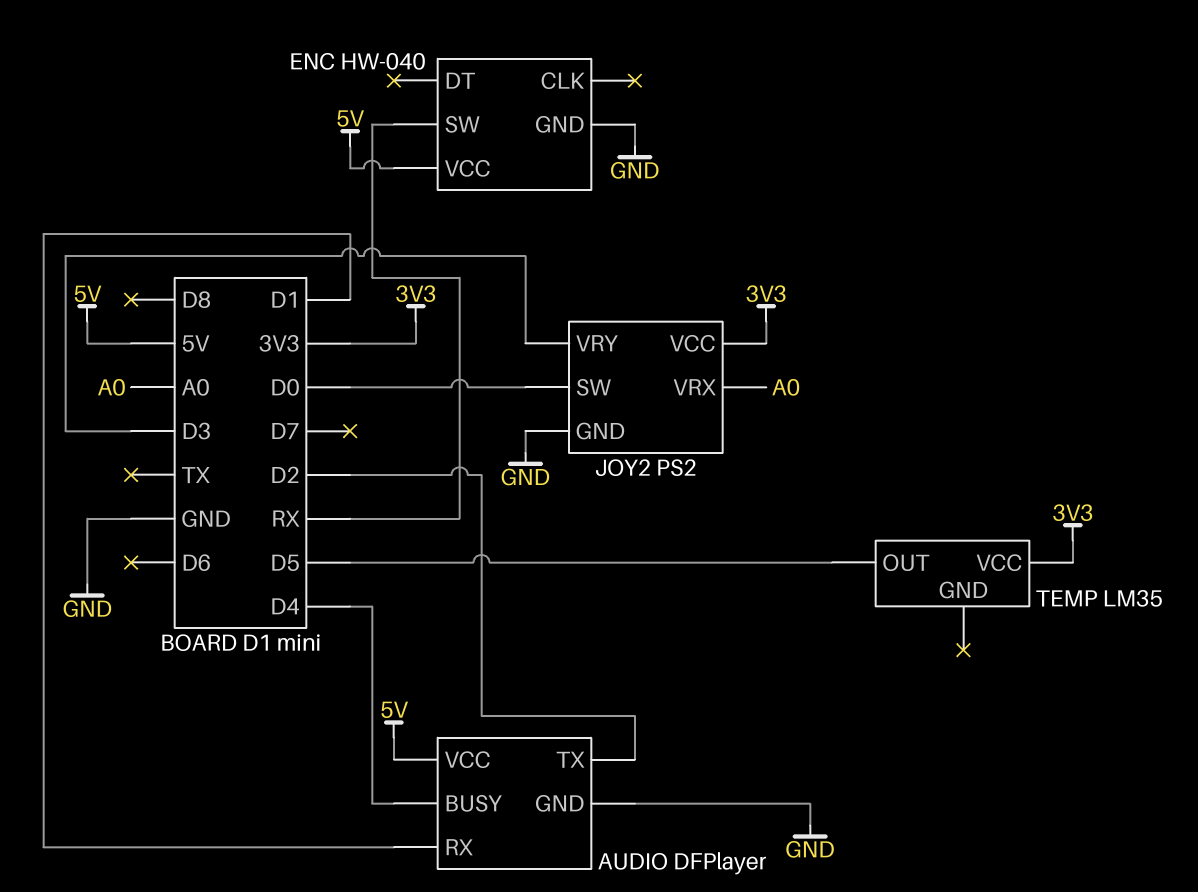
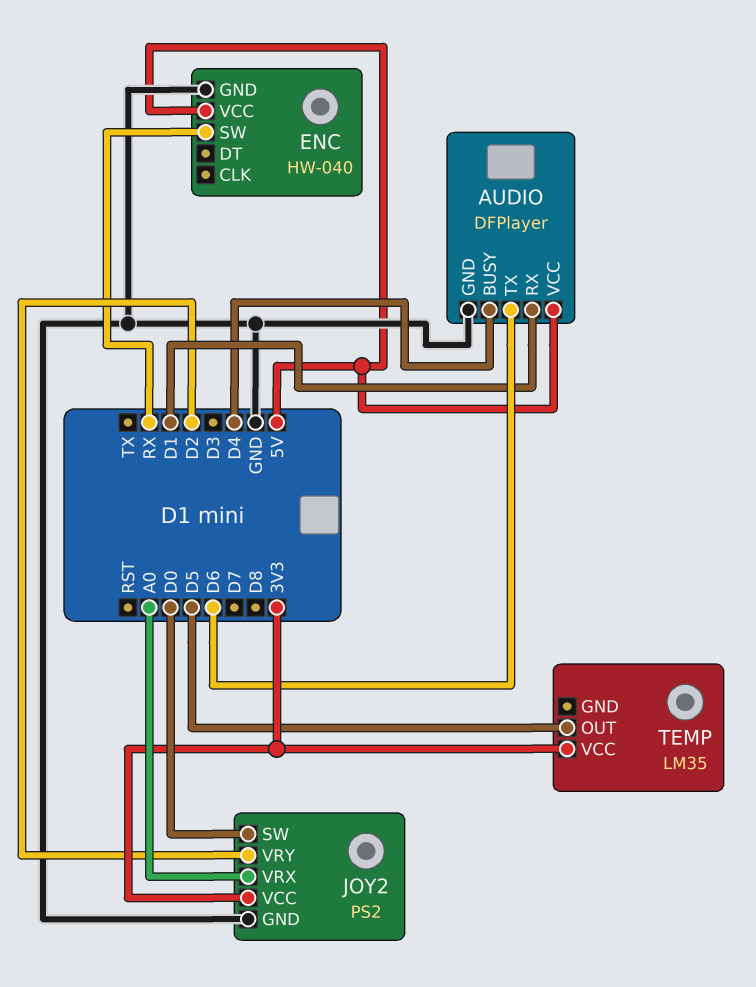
AUDIO pin TX: D2 -> D6
JOY2 pin VRY: D3 -> D2

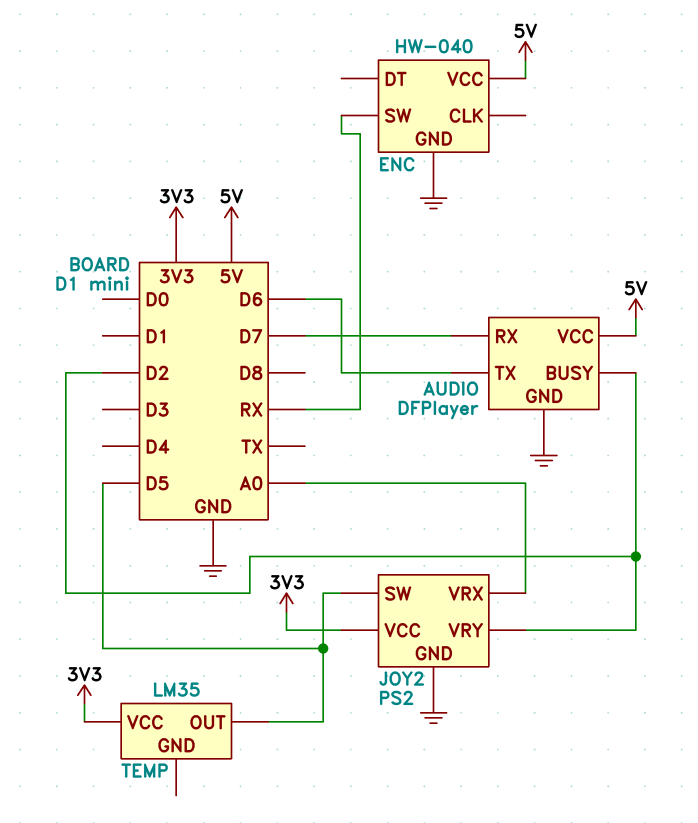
AUDIO pin BUSY: D4 -> D2
AUDIO pin RX: D1 -> D7
JOY2 pin SW: D0 -> D5

